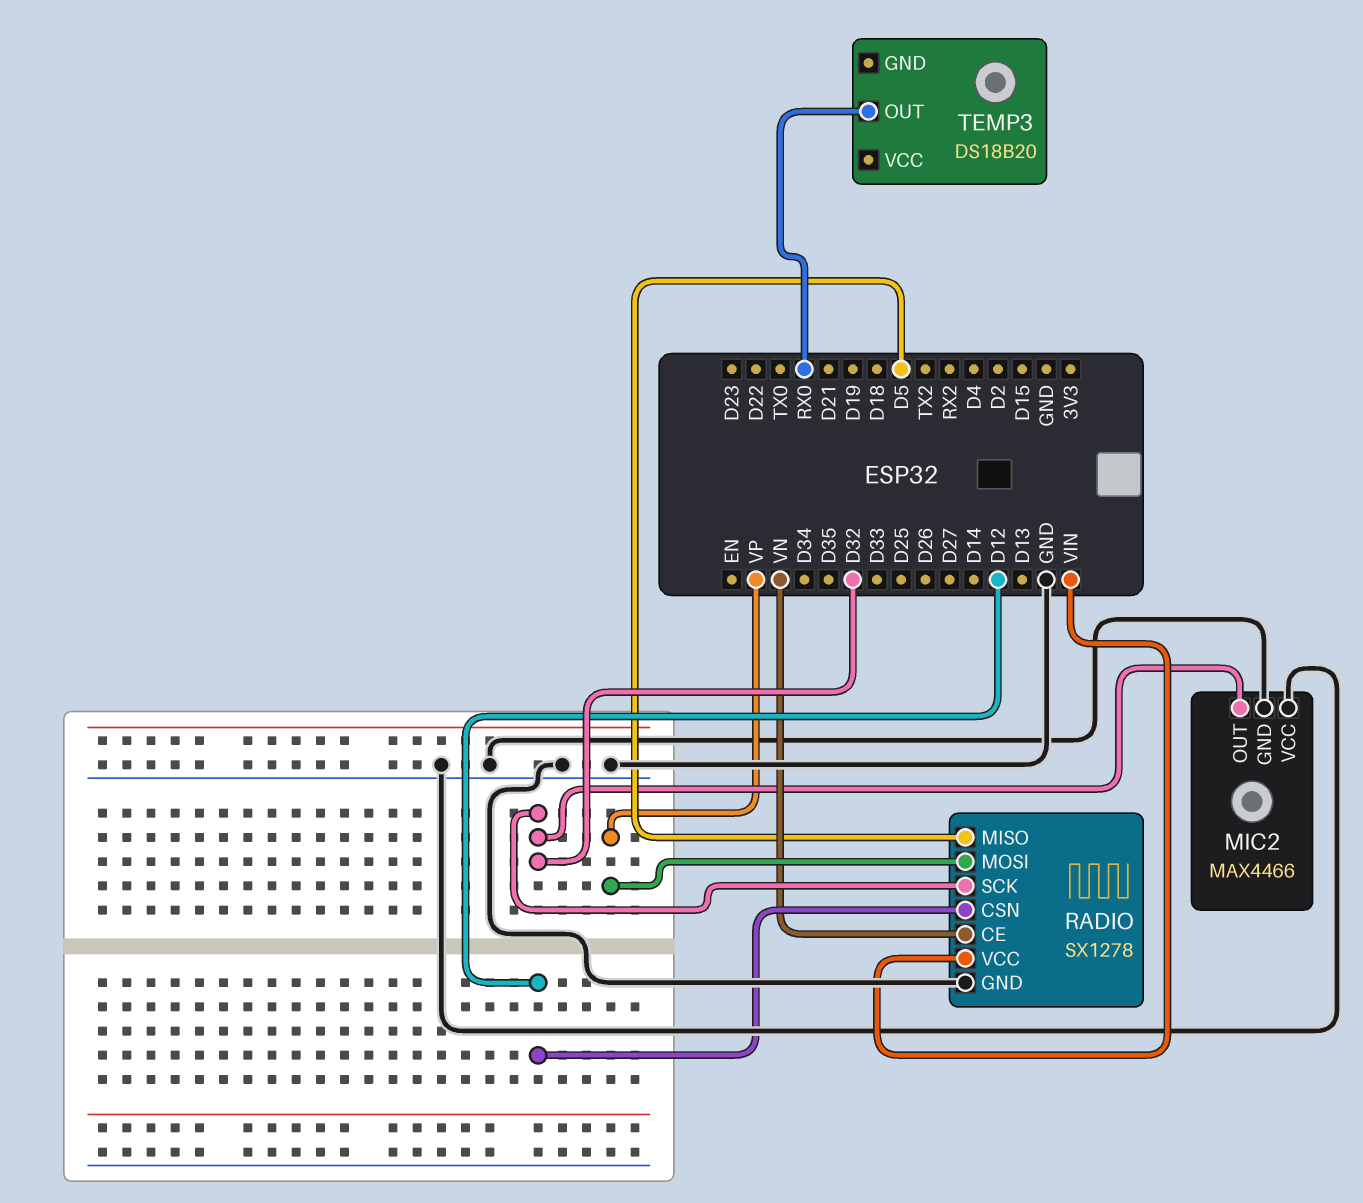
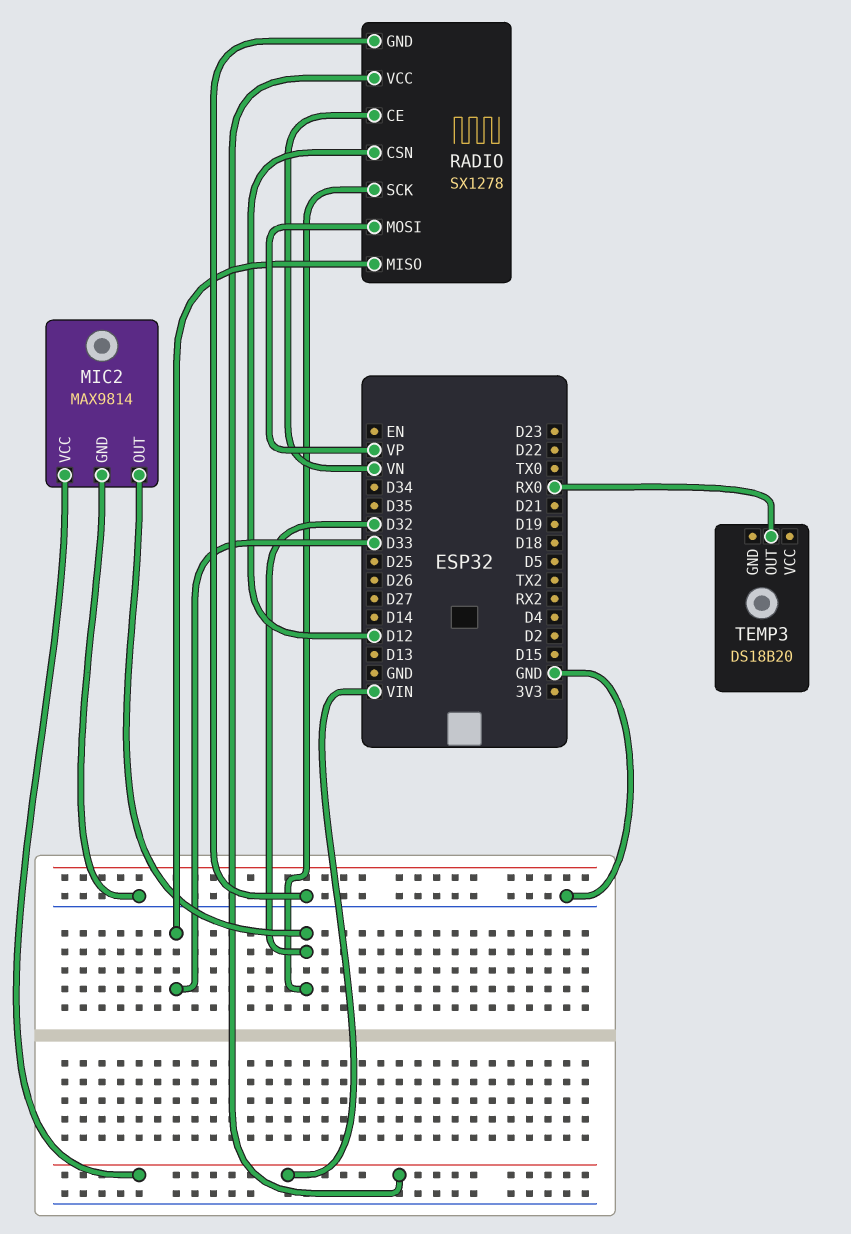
MIC2: MAX4466 -> MAX9814
MIC2 pin VCC: GND -> VIN
RADIO pin MISO: D5 -> D33

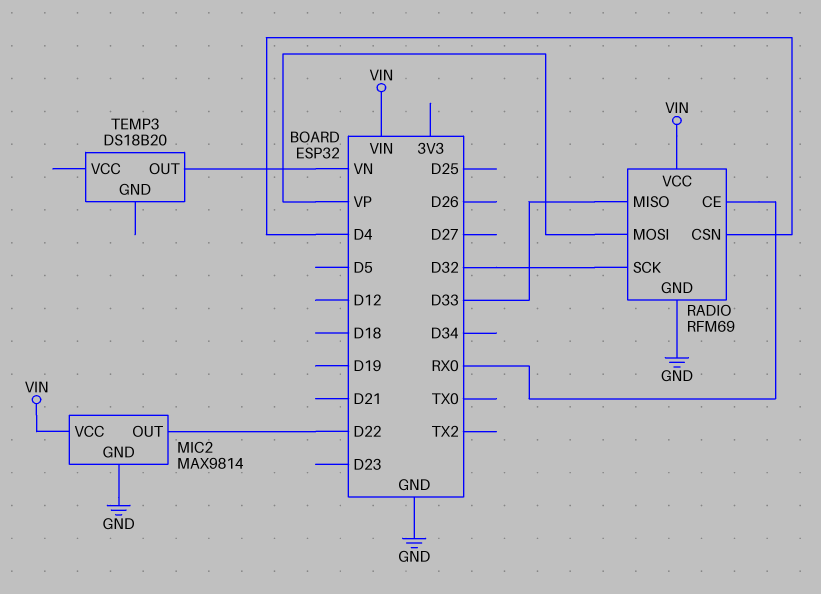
MIC2 pin OUT: D32 -> D22
RADIO: SX1278 -> RFM69
RADIO pin CE: VN -> RX0
RADIO pin CSN: D12 -> D4
TEMP3 pin OUT: RX0 -> VN

